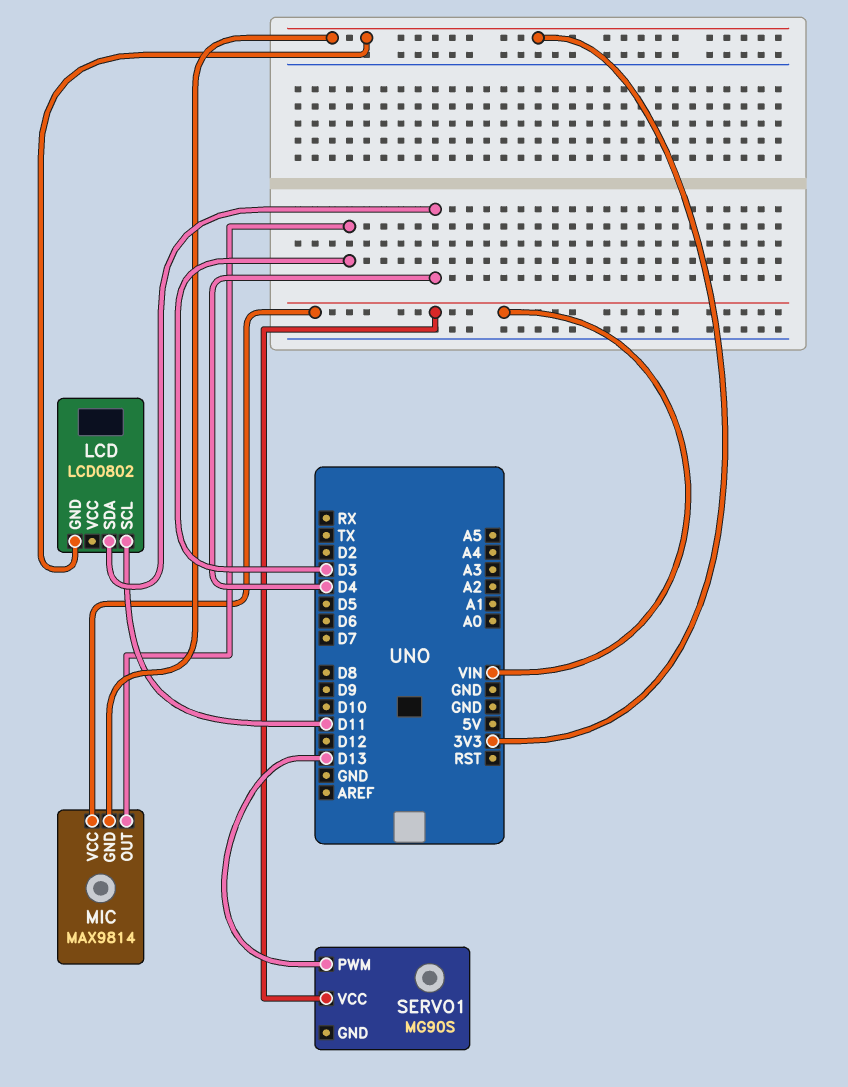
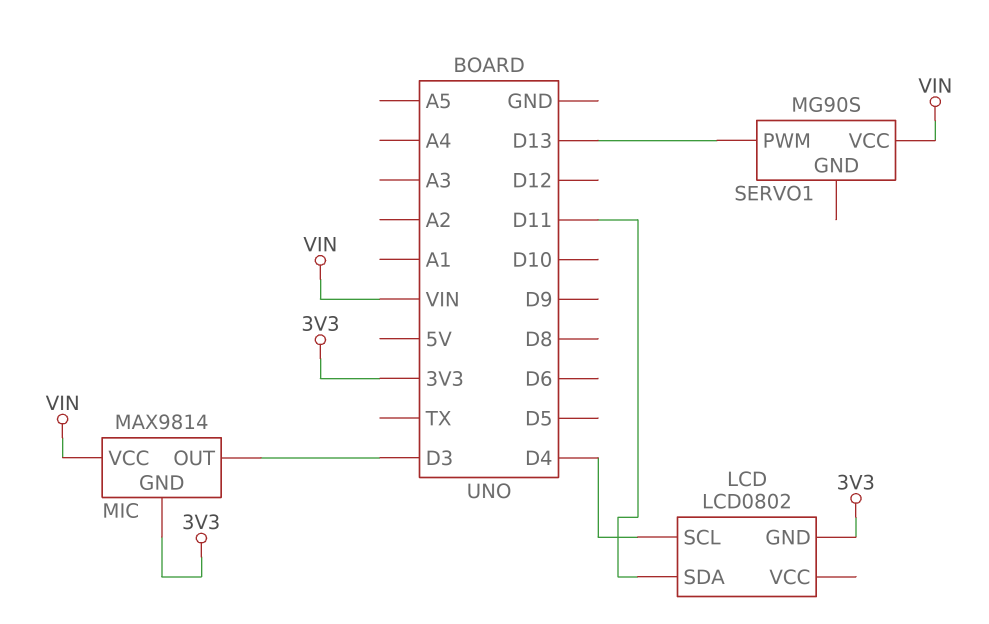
LCD pin SCL: D11 -> D4
LCD pin SDA: D4 -> D11

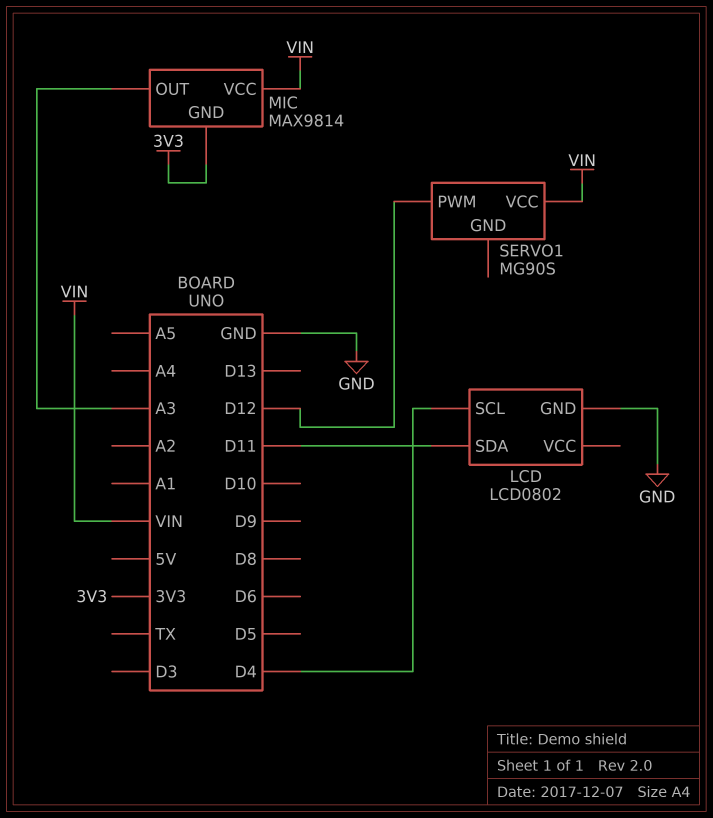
LCD pin GND: 3V3 -> GND
MIC pin OUT: D3 -> A3
SERVO1 pin PWM: D13 -> D12

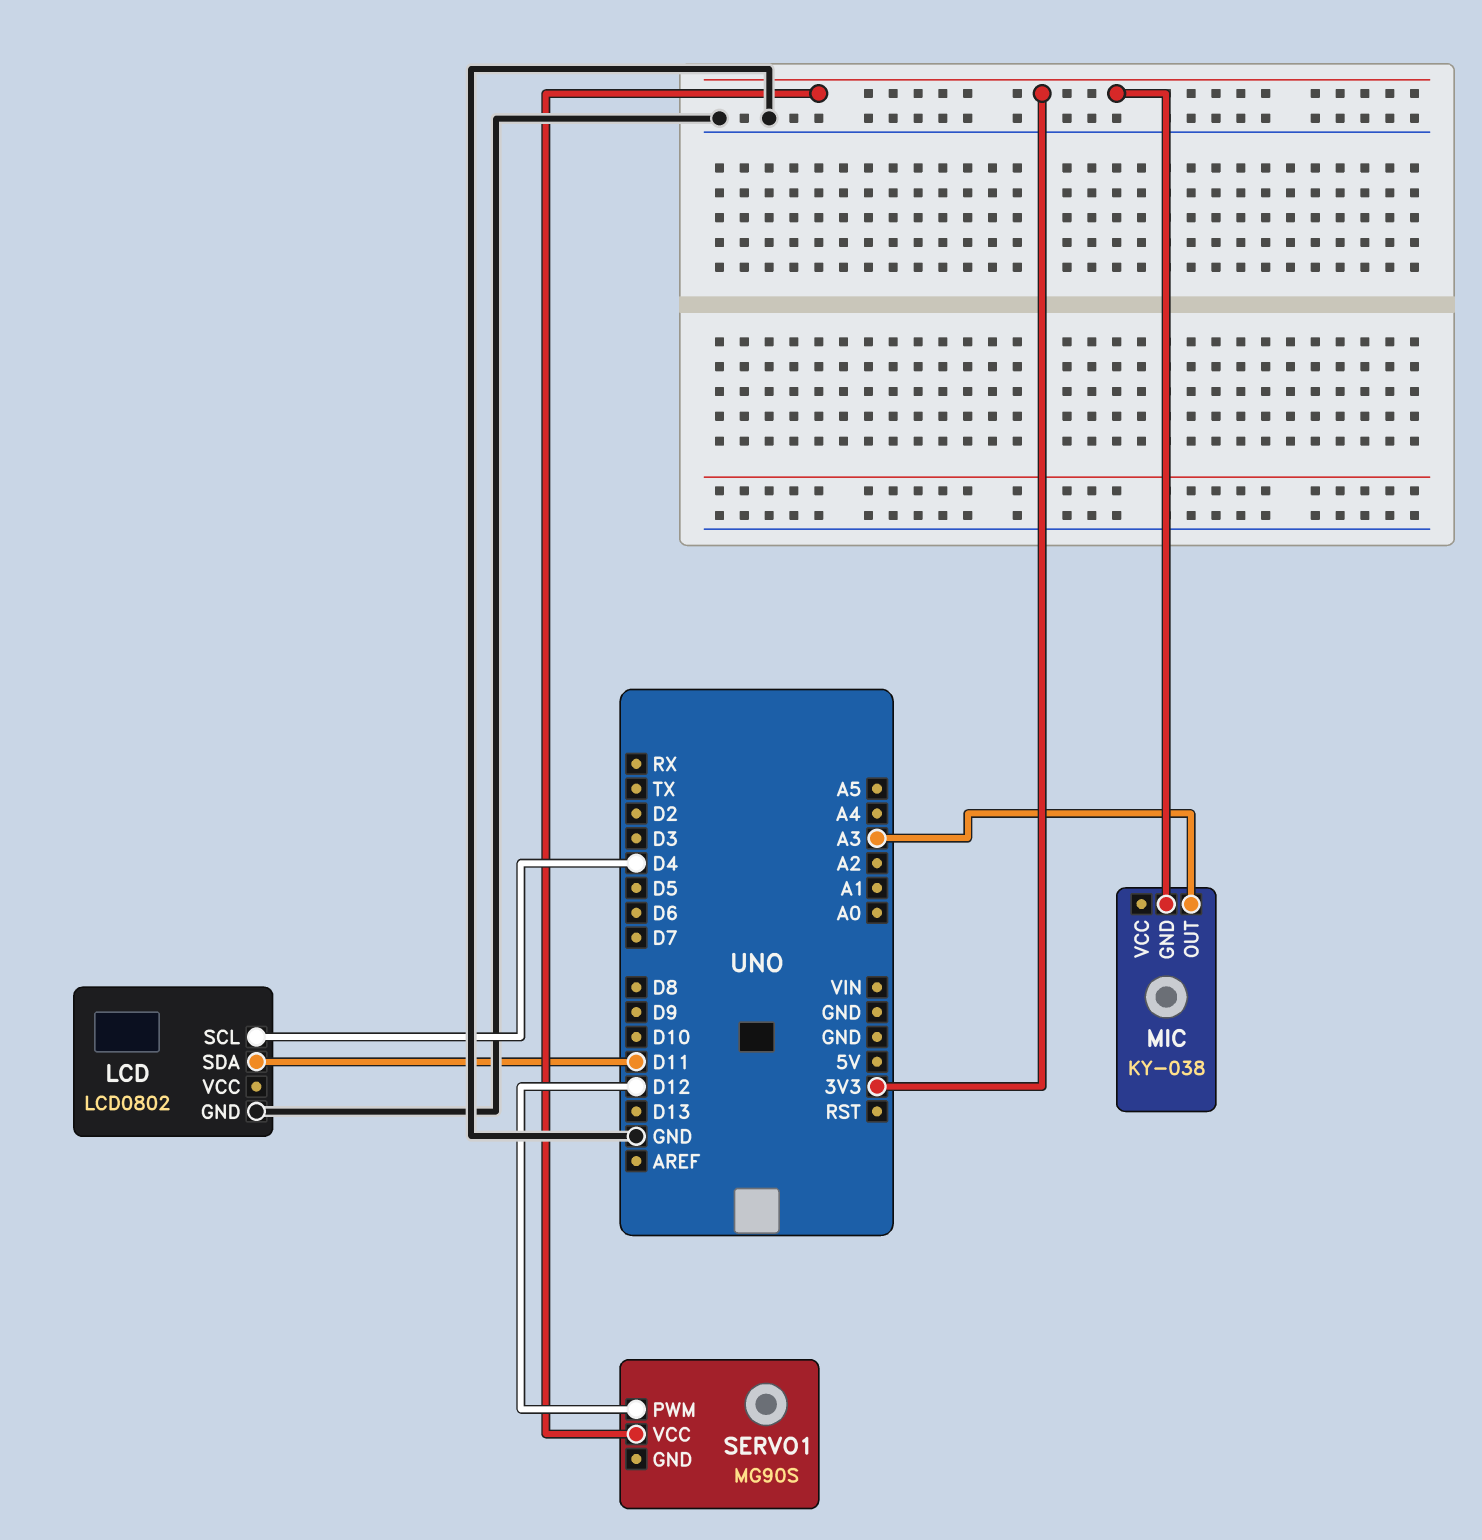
MIC: MAX9814 -> KY-038
MIC pin VCC: VIN -> none
SERVO1 pin VCC: VIN -> 3V3

